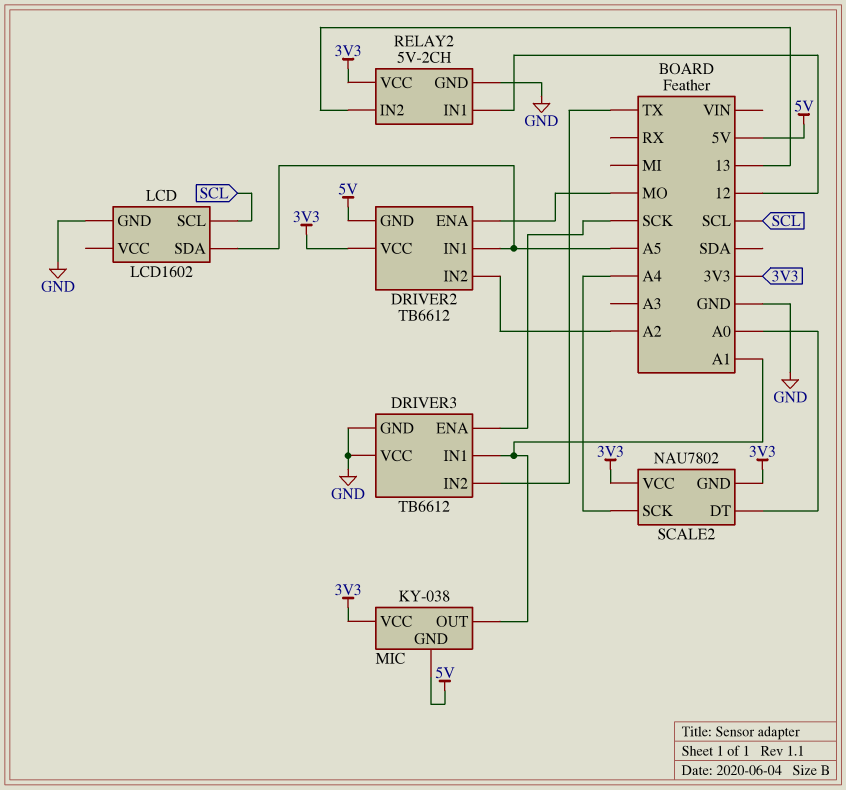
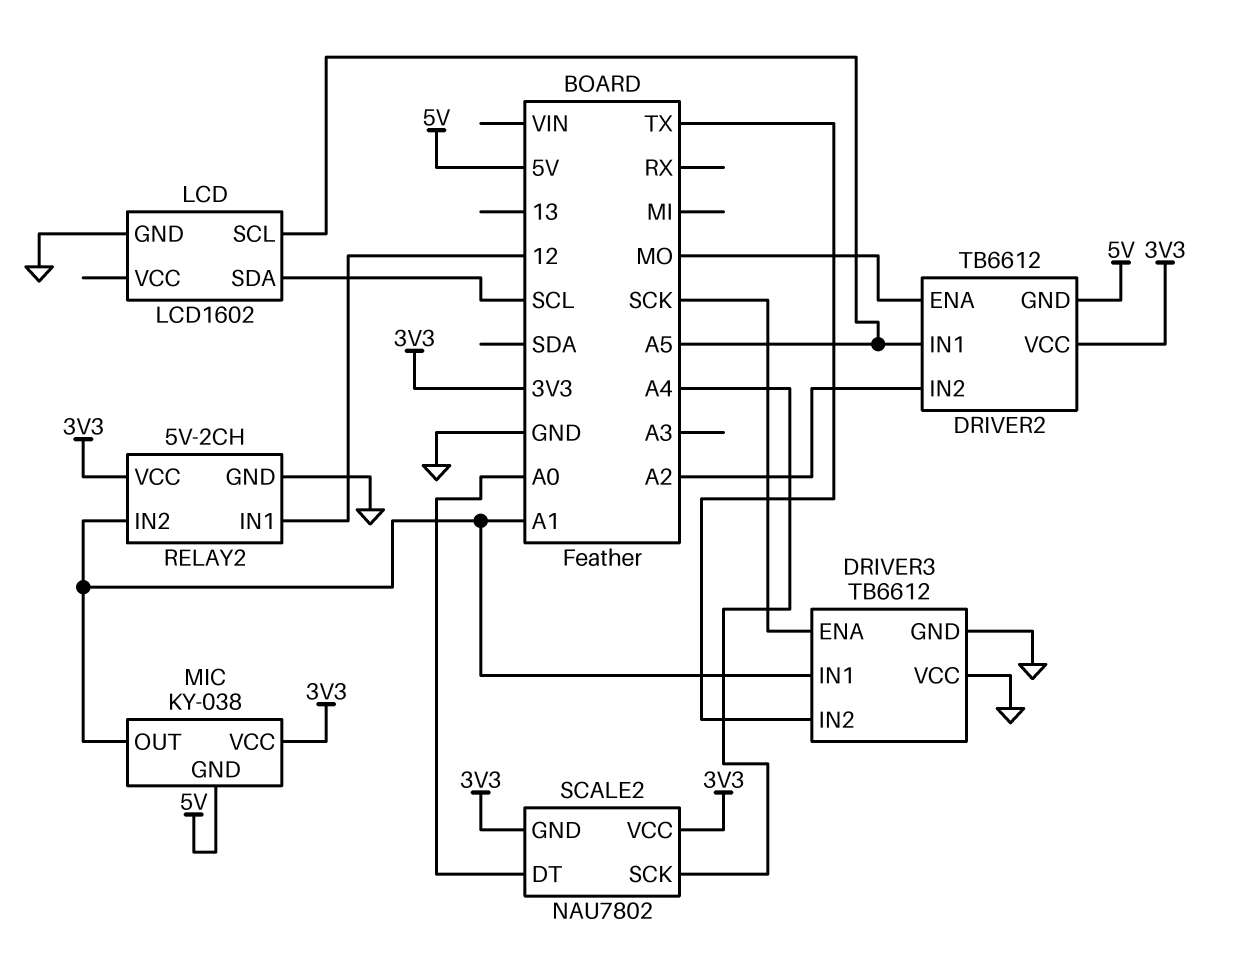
LCD pin SCL: SCL -> A5
LCD pin SDA: A5 -> SCL
RELAY2 pin IN2: 13 -> A1

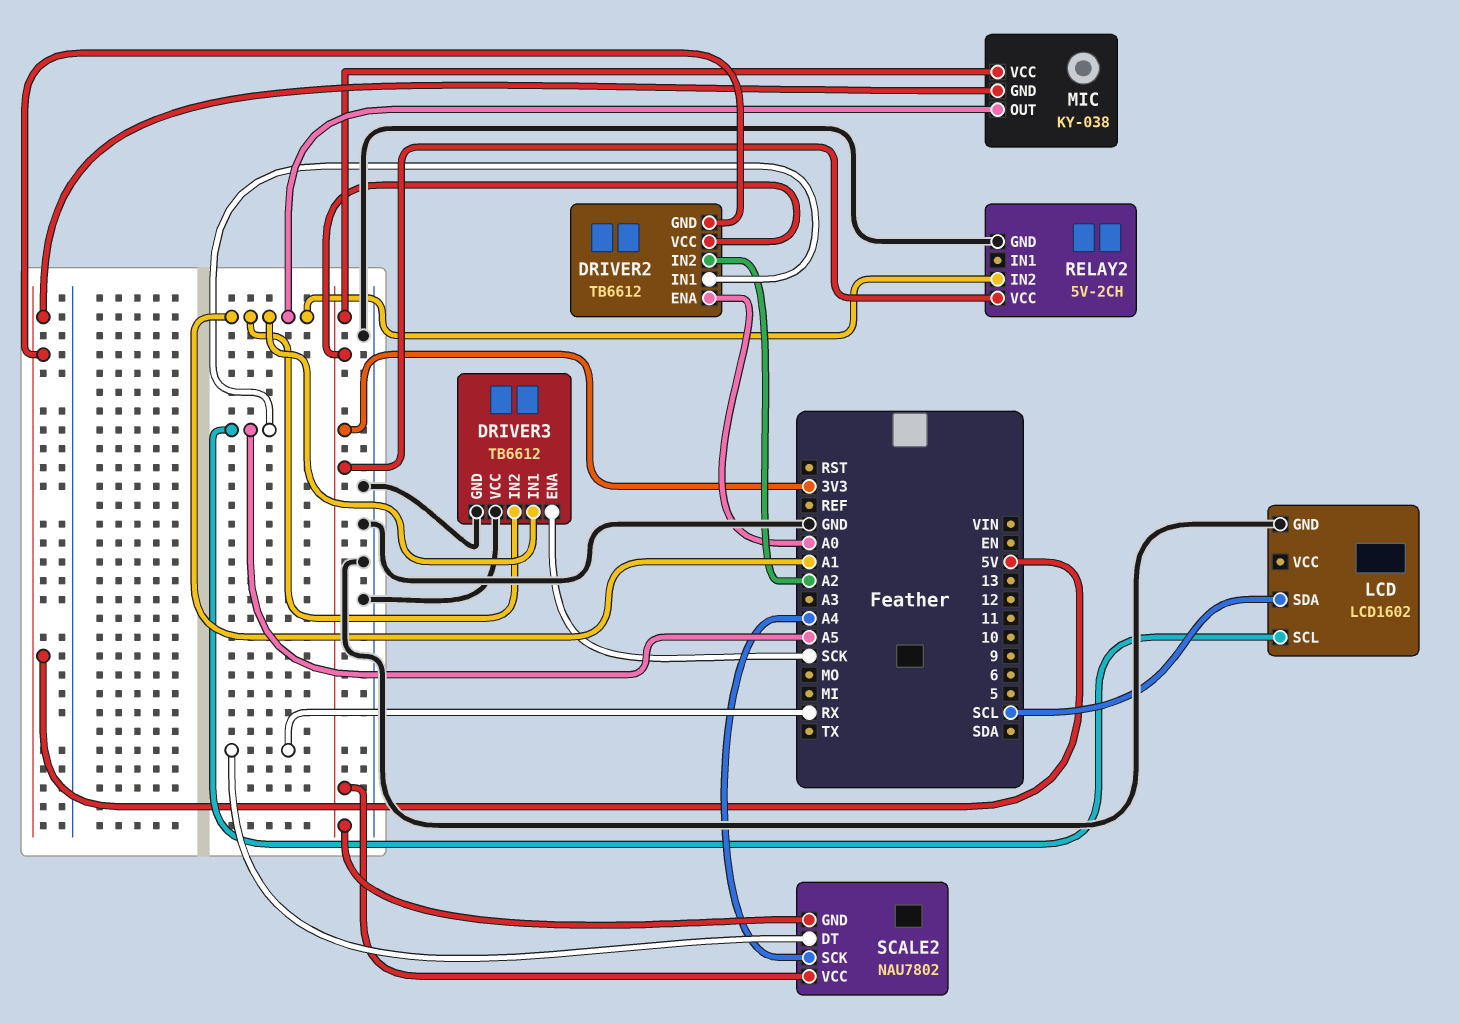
DRIVER2 pin ENA: MO -> A0
DRIVER3 pin IN2: TX -> A1
RELAY2 pin IN1: 12 -> none
SCALE2 pin DT: A0 -> RX

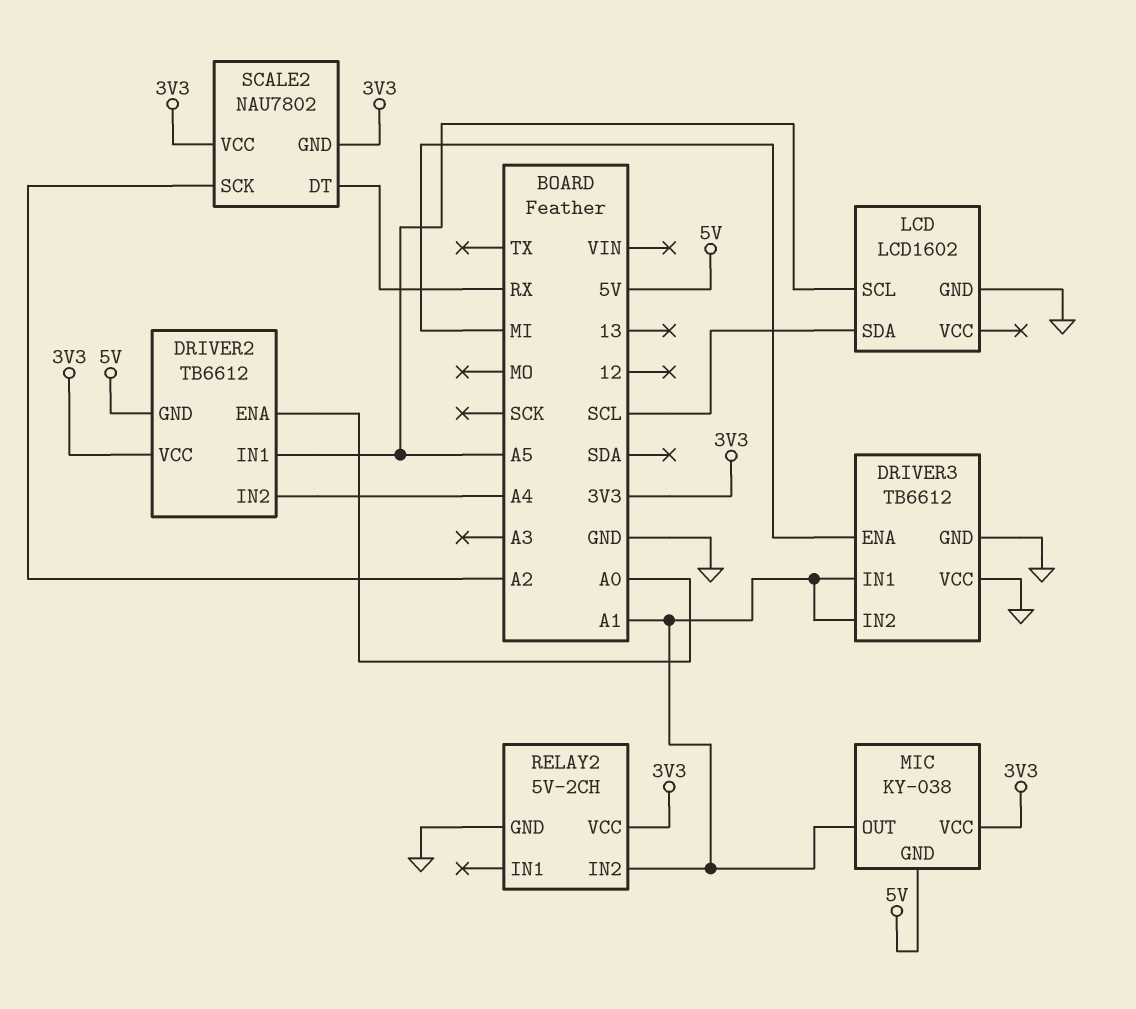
DRIVER2 pin IN2: A2 -> A4
DRIVER3 pin ENA: SCK -> MI
SCALE2 pin SCK: A4 -> A2

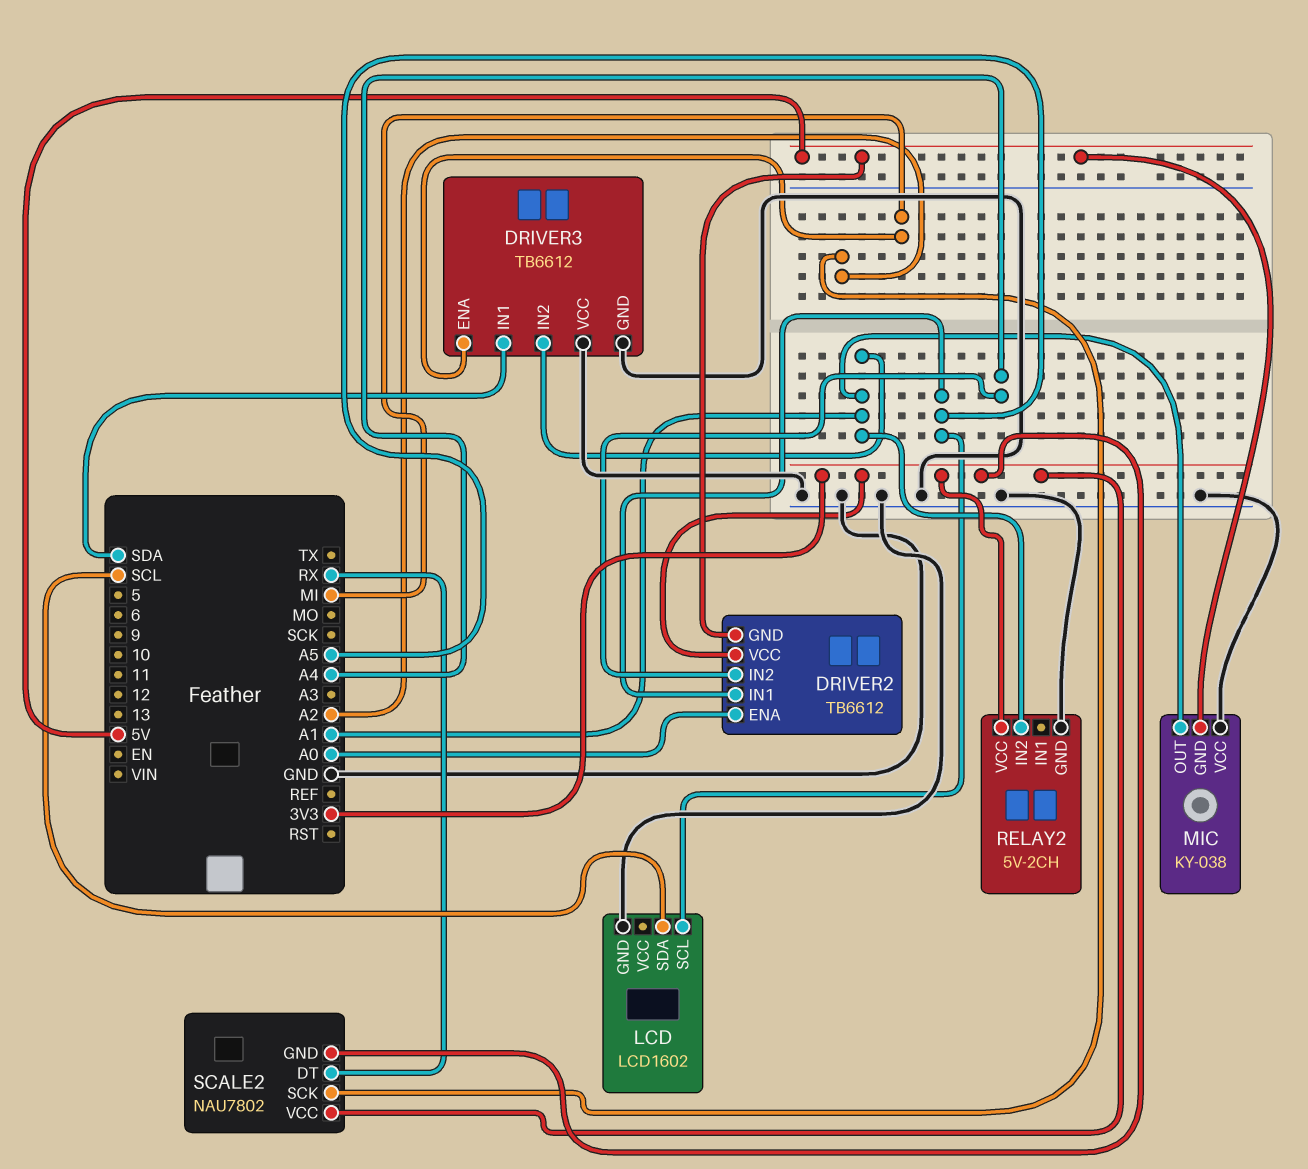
DRIVER3 pin IN1: A1 -> SDA
MIC pin VCC: 3V3 -> GND

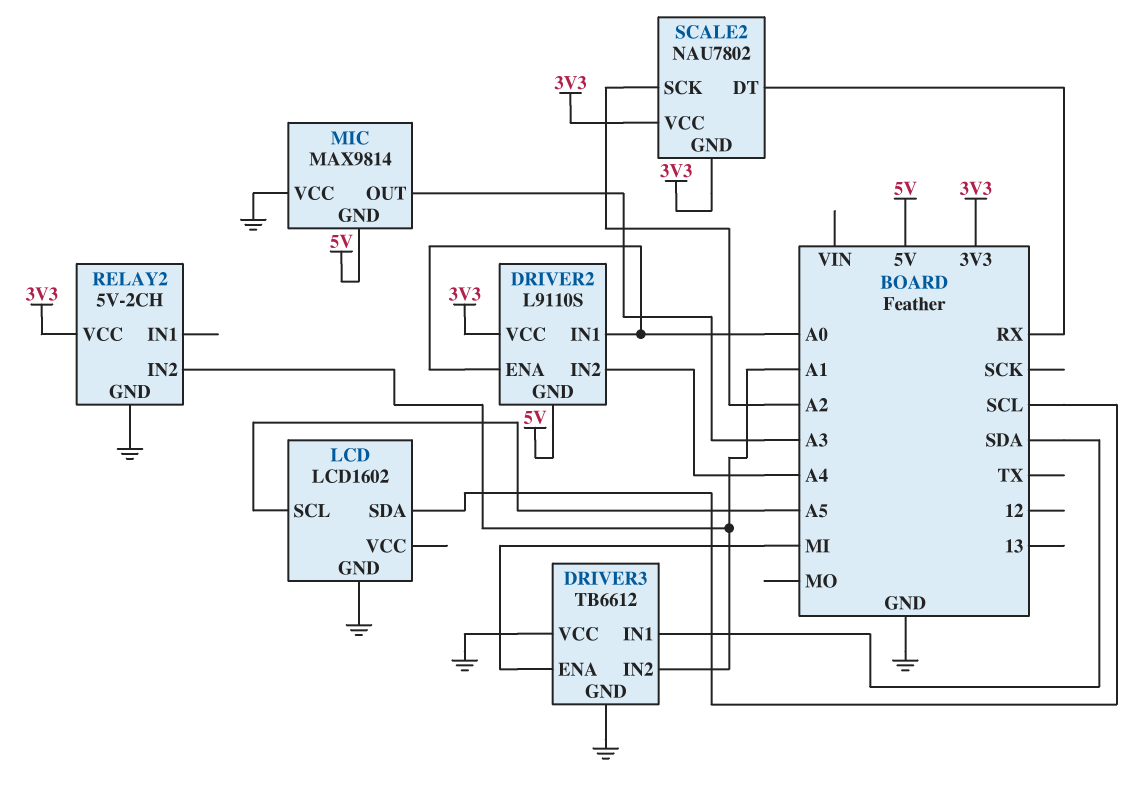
DRIVER2: TB6612 -> L9110S
DRIVER2 pin IN1: A5 -> A0
MIC: KY-038 -> MAX9814
MIC pin OUT: A1 -> A3

